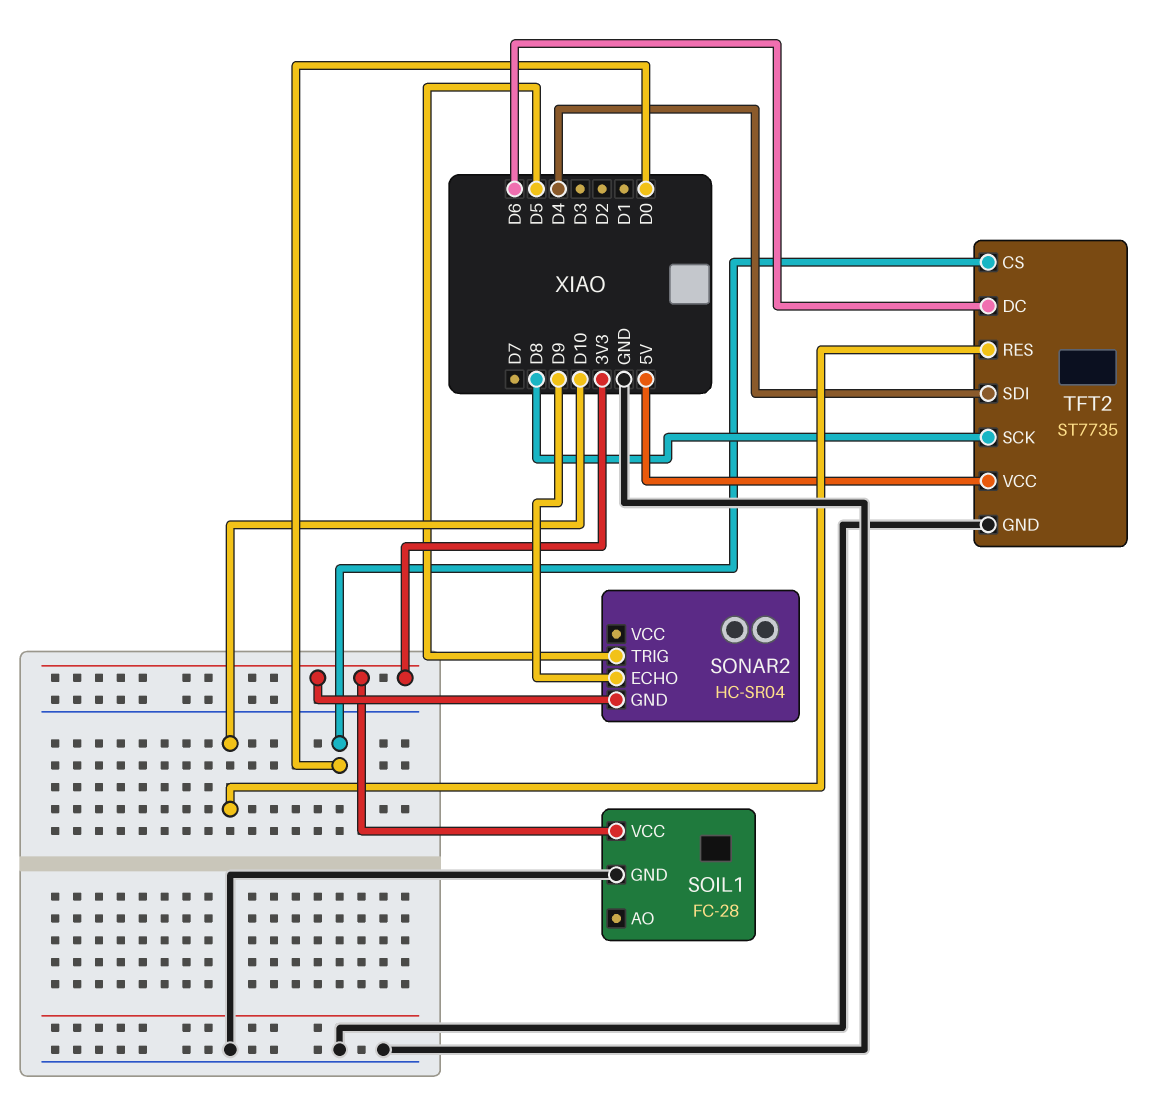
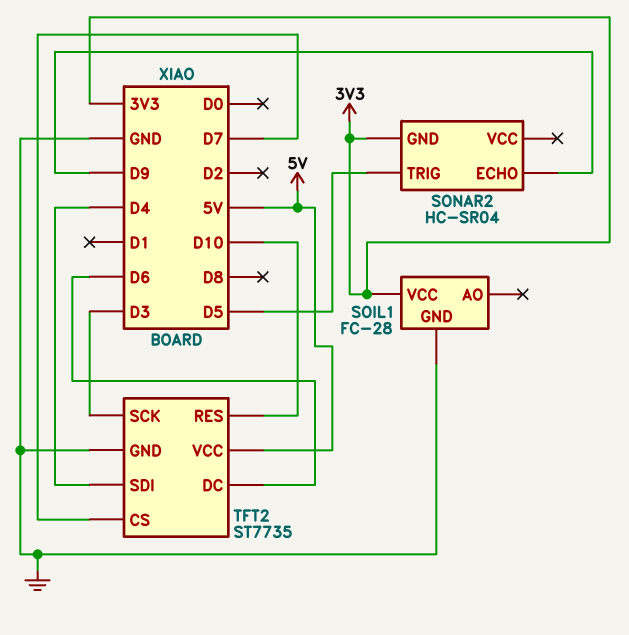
TFT2 pin CS: D0 -> D7
TFT2 pin SCK: D8 -> D3

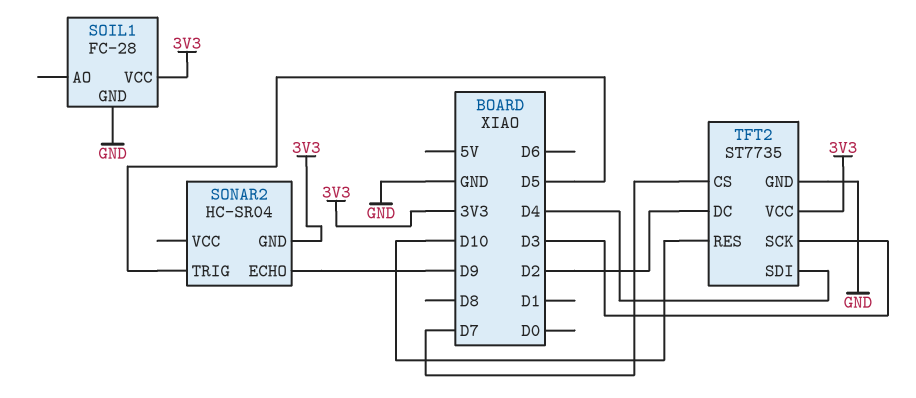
TFT2 pin DC: D6 -> D2
TFT2 pin VCC: 5V -> 3V3

